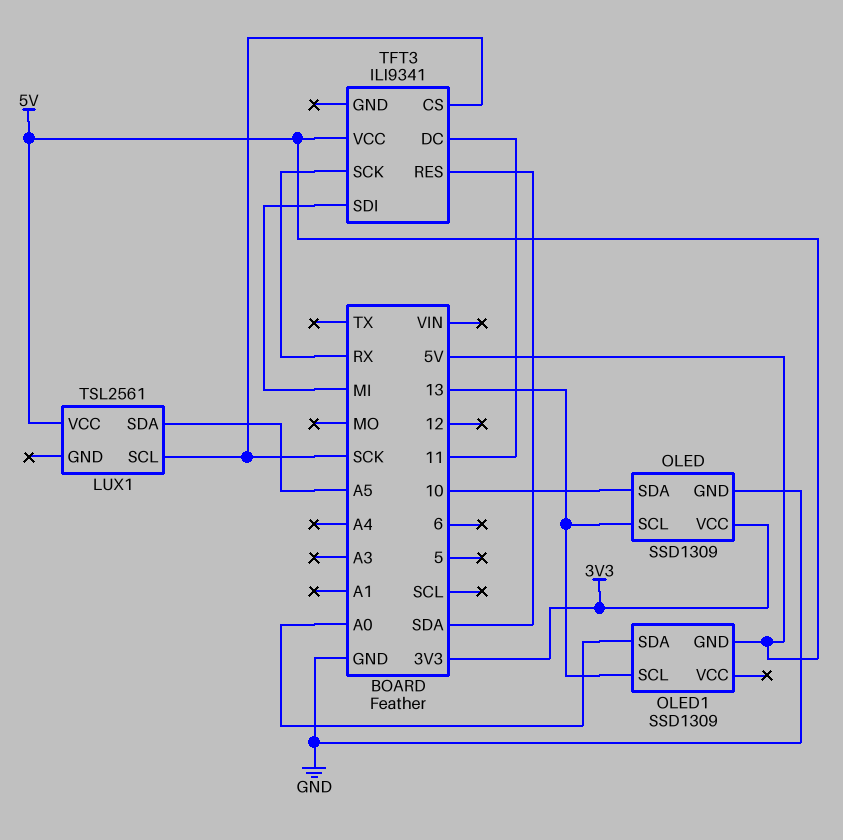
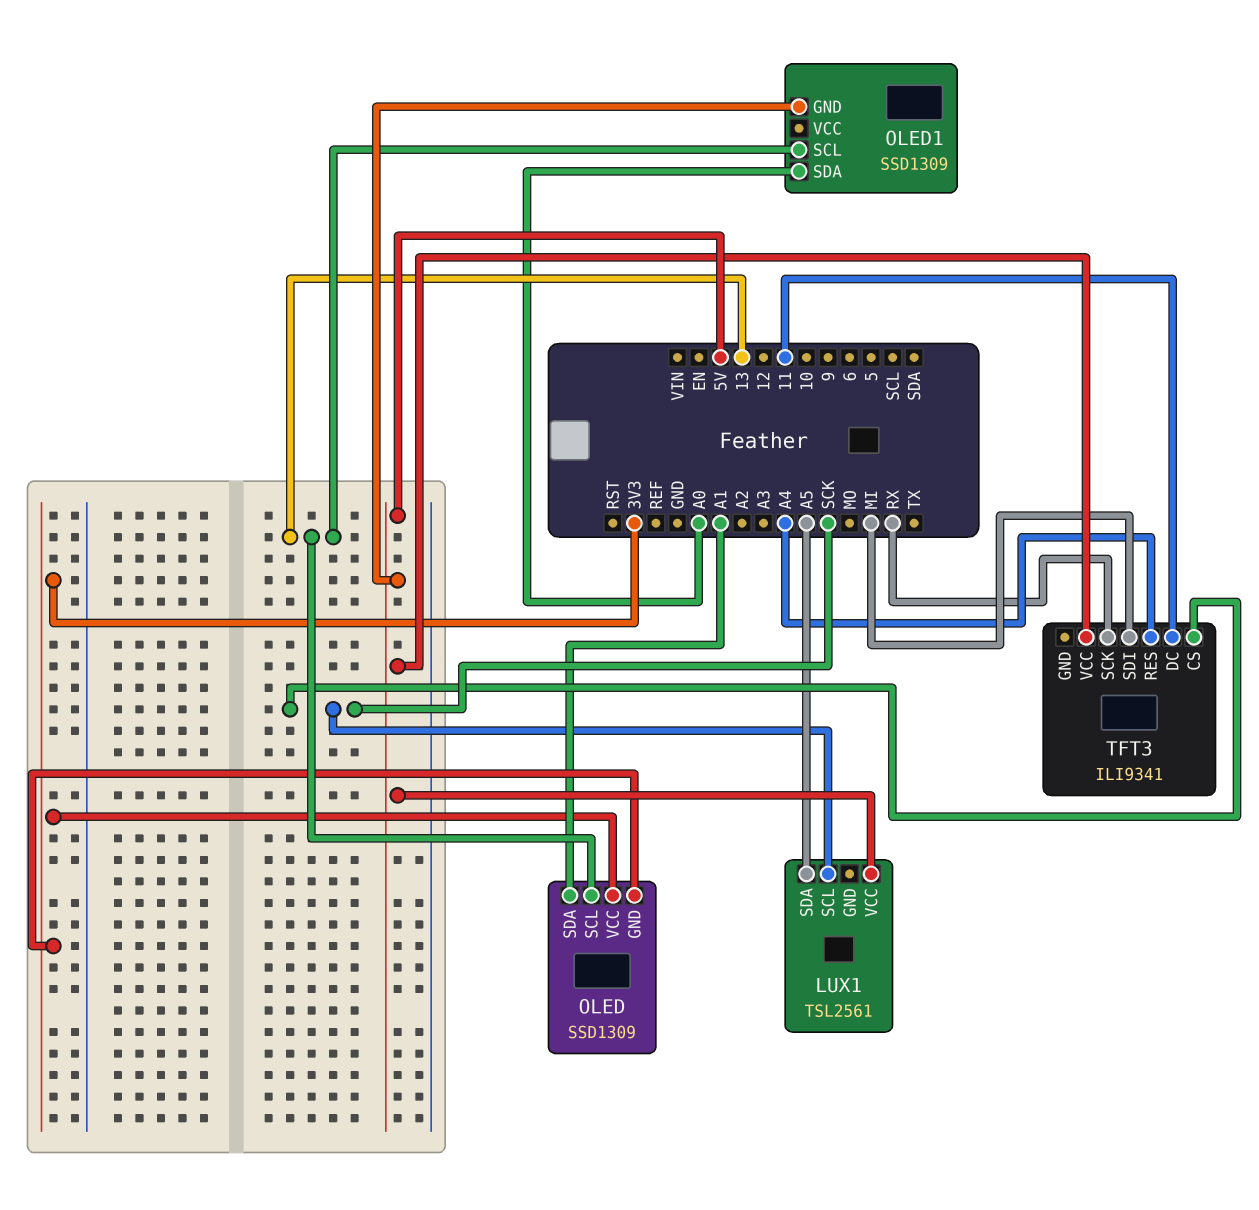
OLED pin GND: GND -> 3V3
OLED pin SDA: 10 -> A1
TFT3 pin RES: SDA -> A4

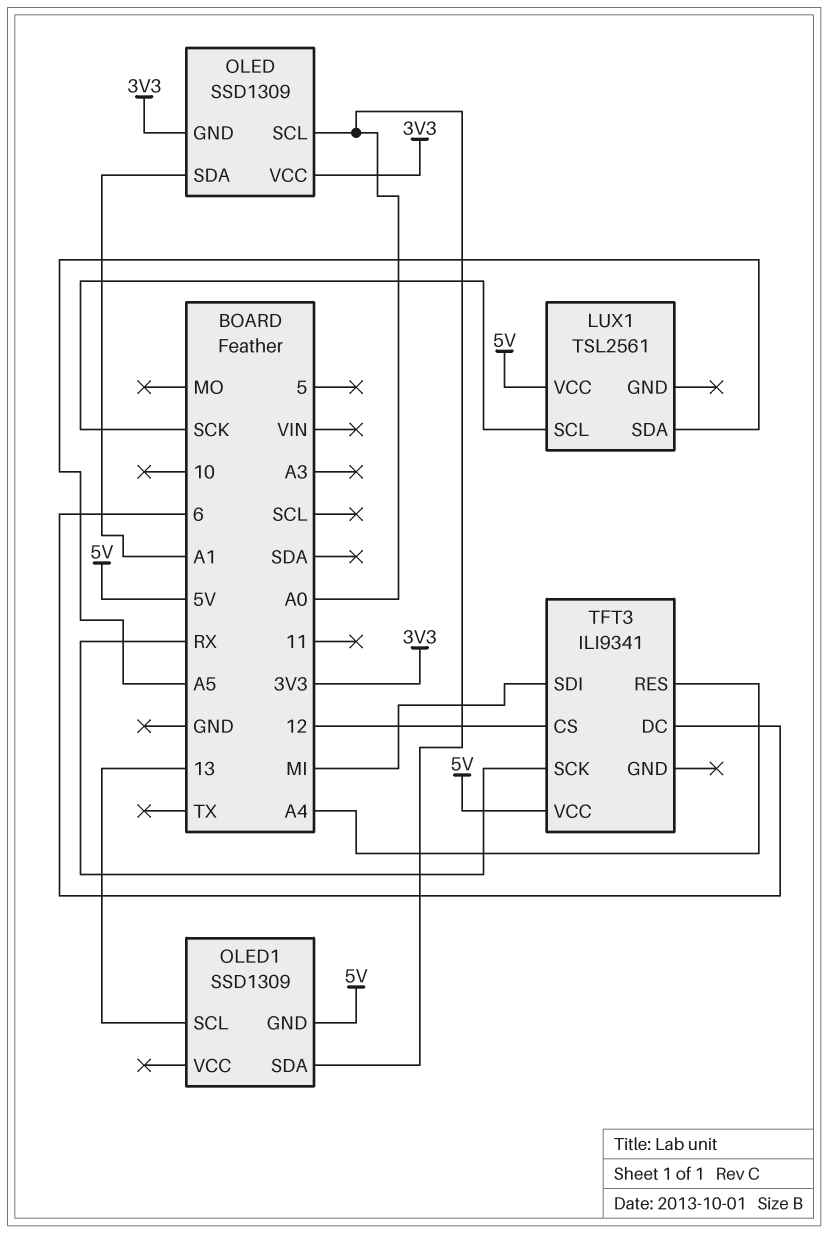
OLED pin SCL: 13 -> A0
TFT3 pin CS: SCK -> 12
TFT3 pin DC: 11 -> 6

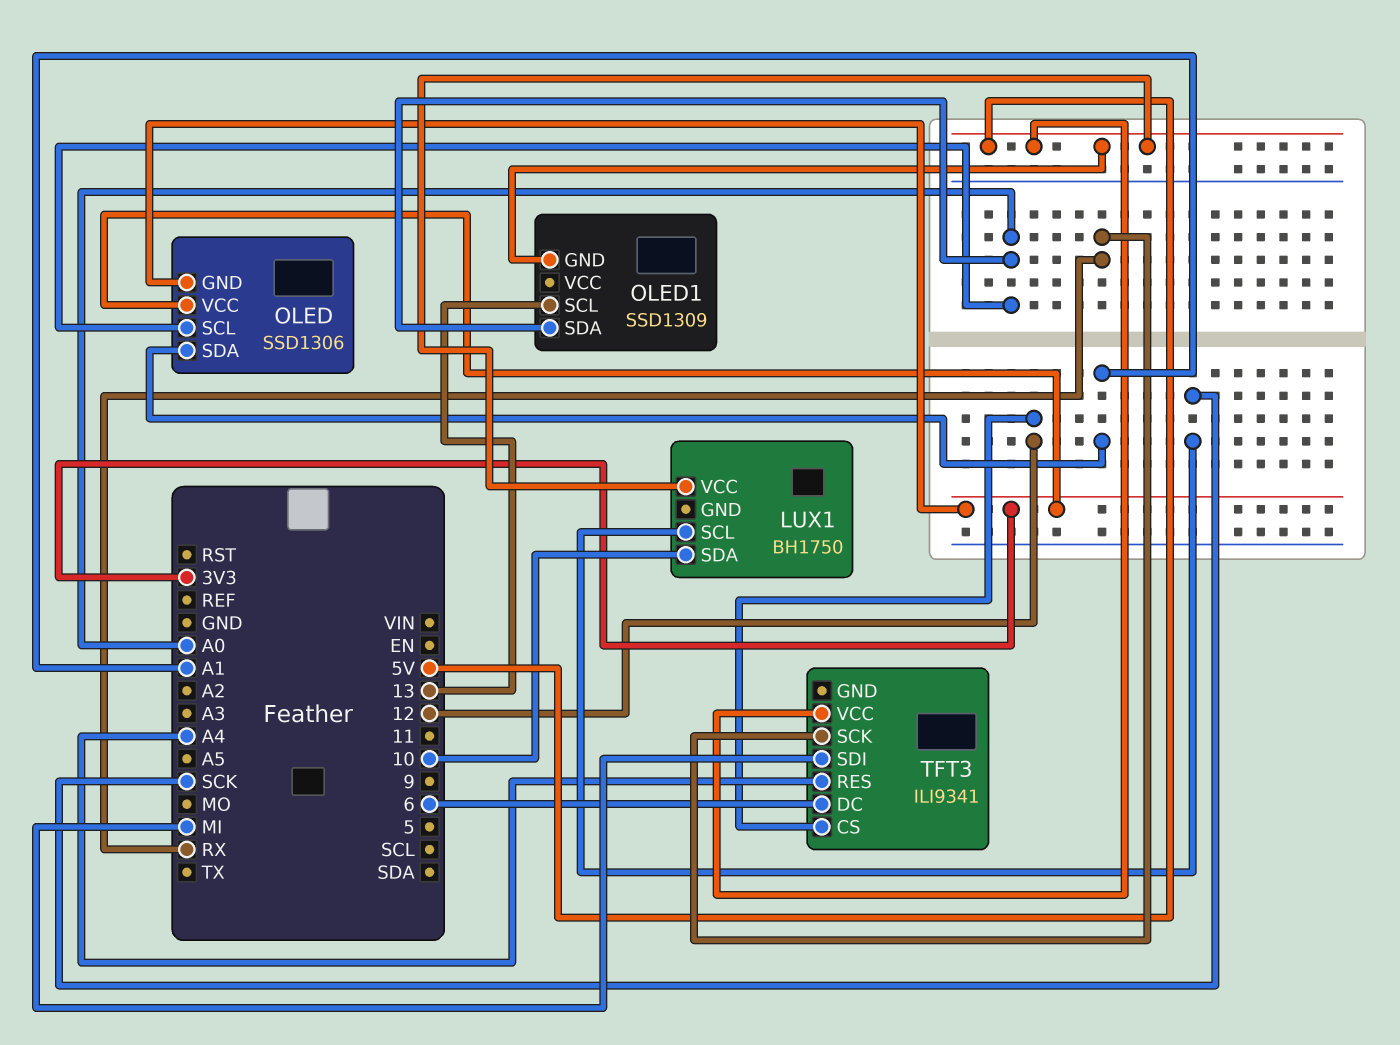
LUX1: TSL2561 -> BH1750
LUX1 pin SDA: A5 -> 10
OLED: SSD1309 -> SSD1306

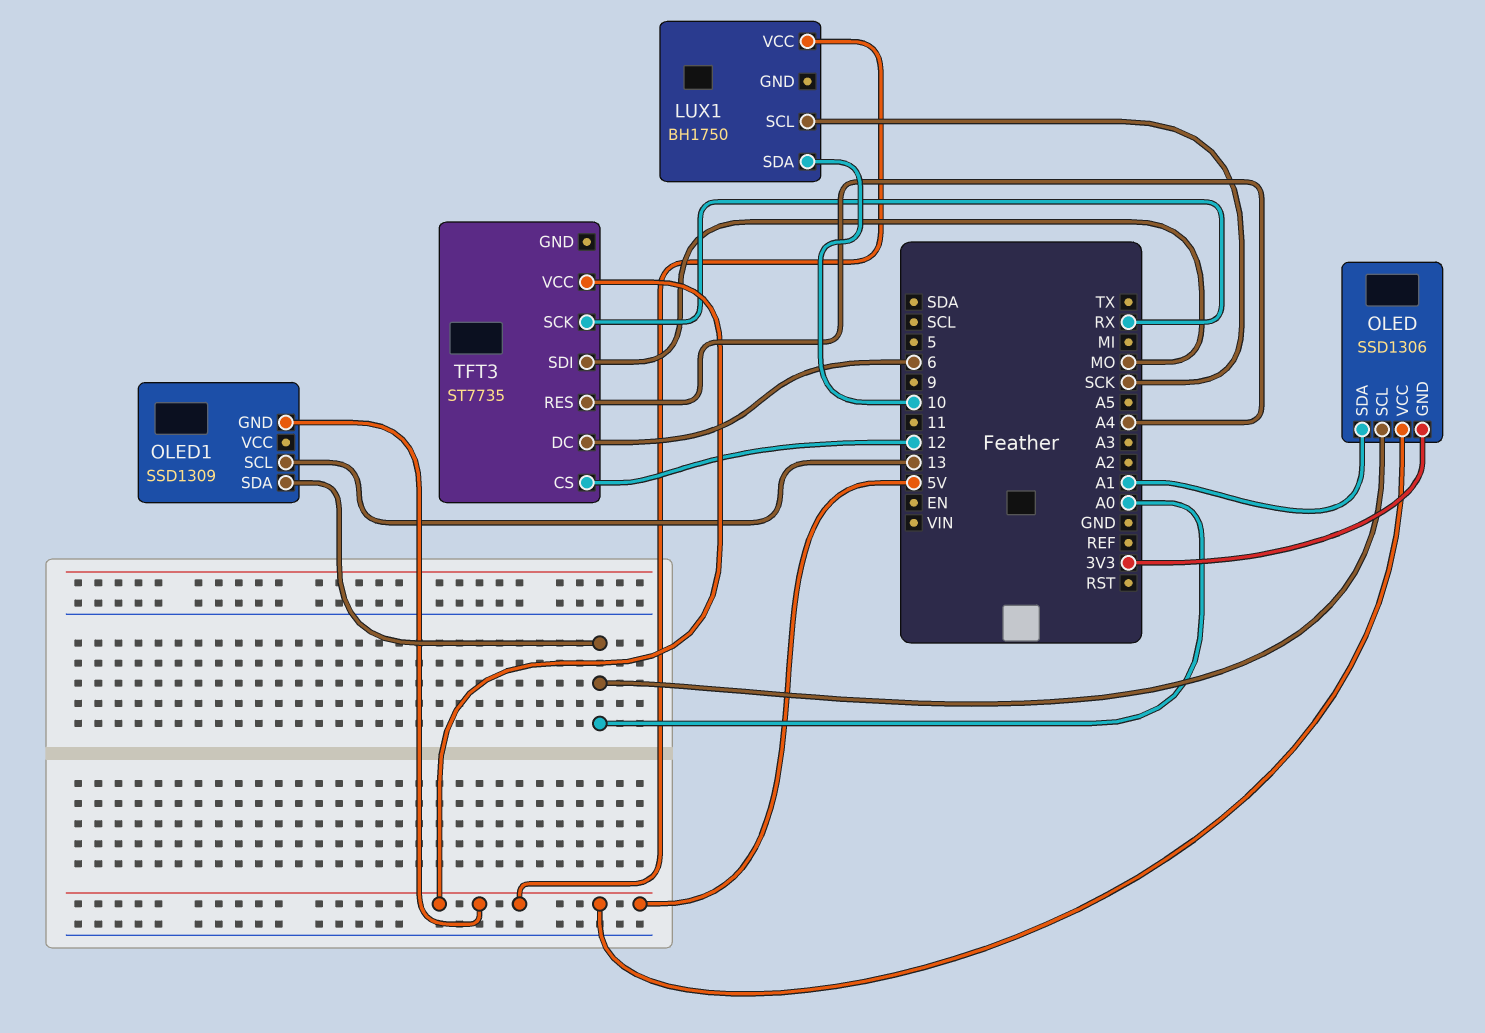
OLED pin VCC: 3V3 -> 5V
TFT3: ILI9341 -> ST7735
TFT3 pin SDI: MI -> MO

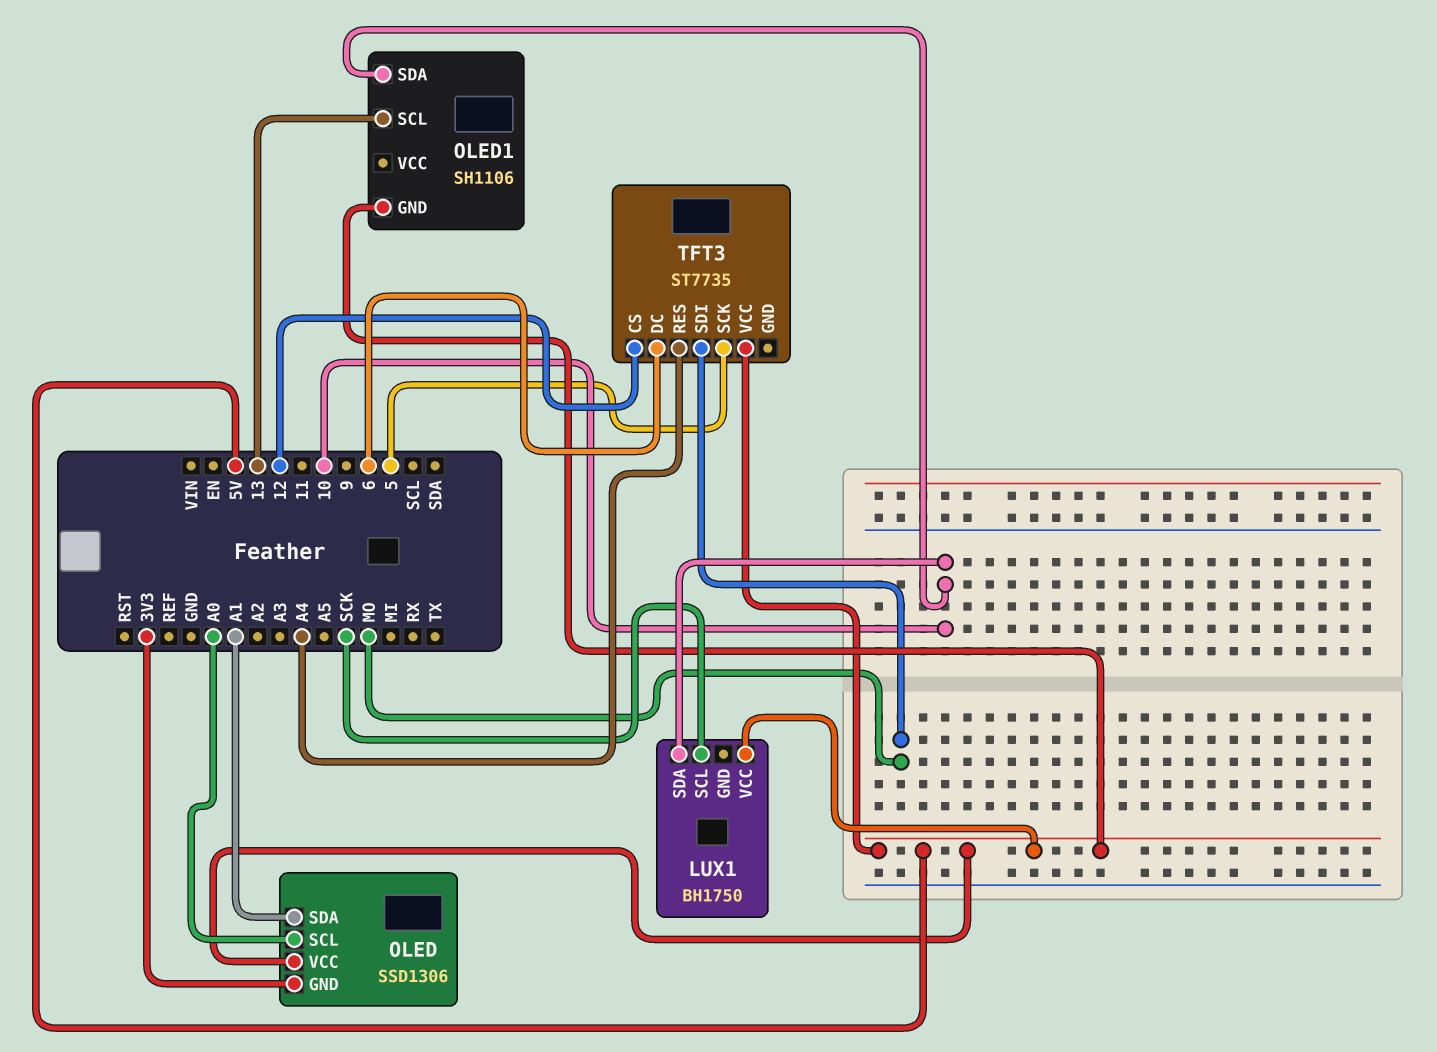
OLED1: SSD1309 -> SH1106
OLED1 pin SDA: A0 -> 10
TFT3 pin SCK: RX -> 5

